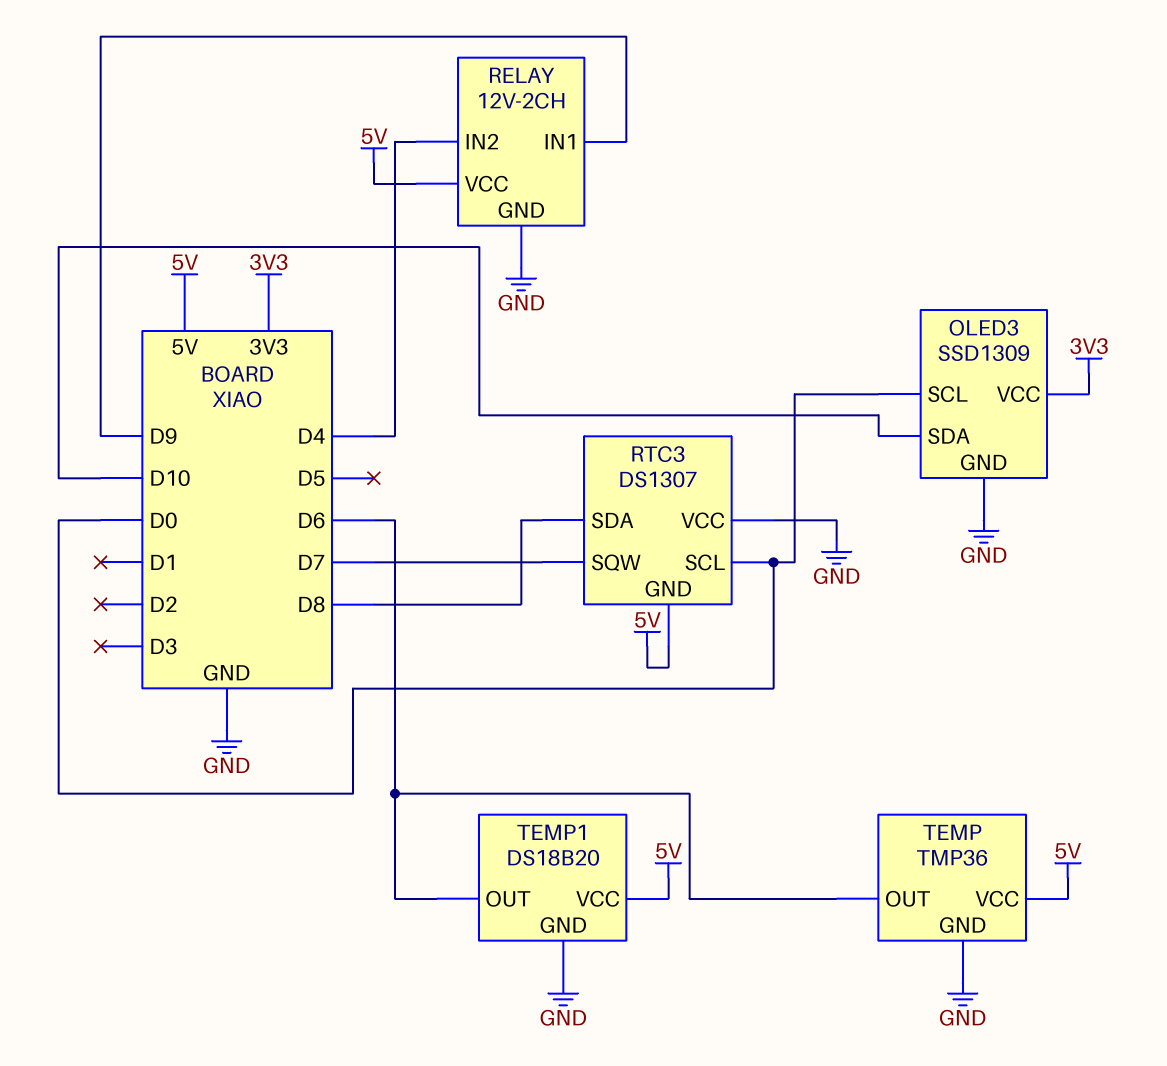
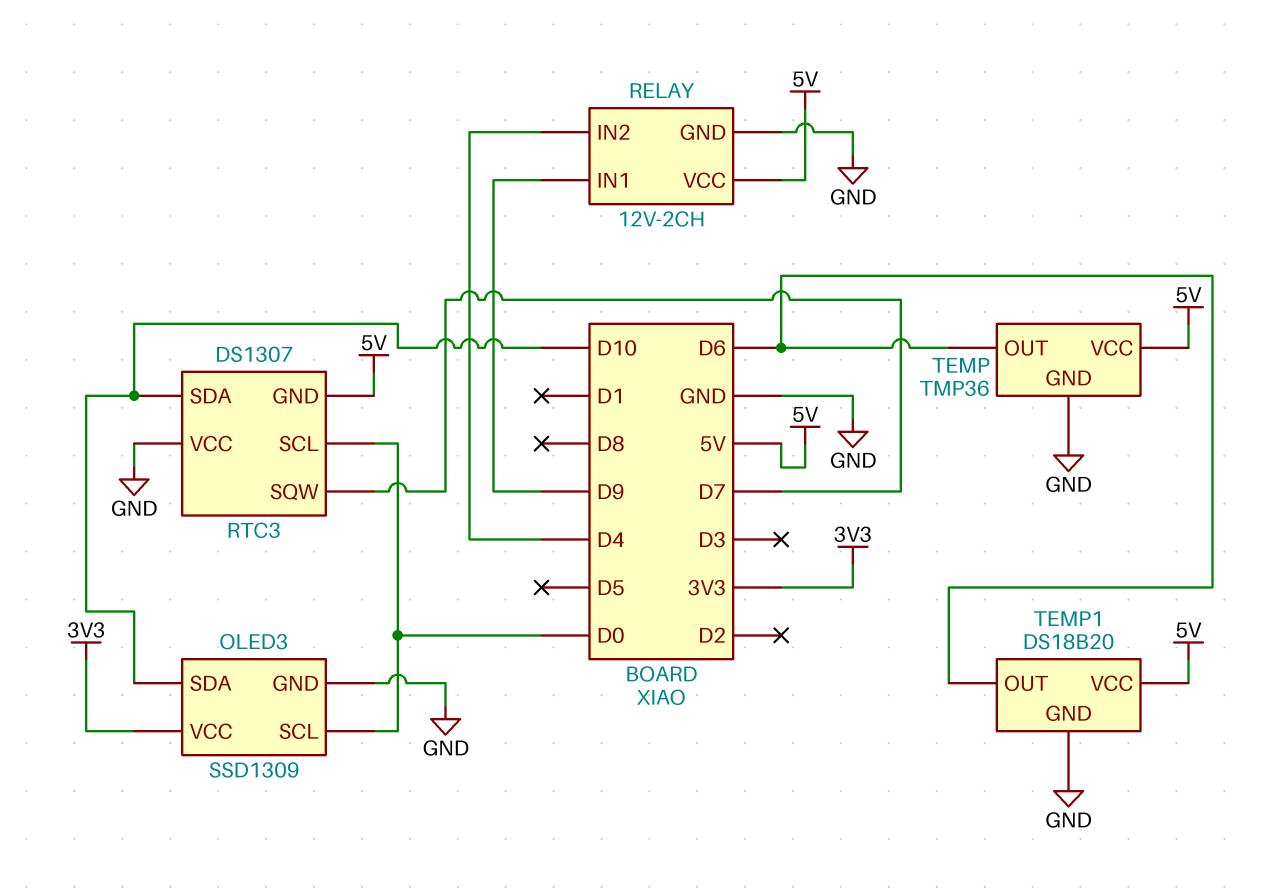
RTC3 pin SDA: D8 -> D10

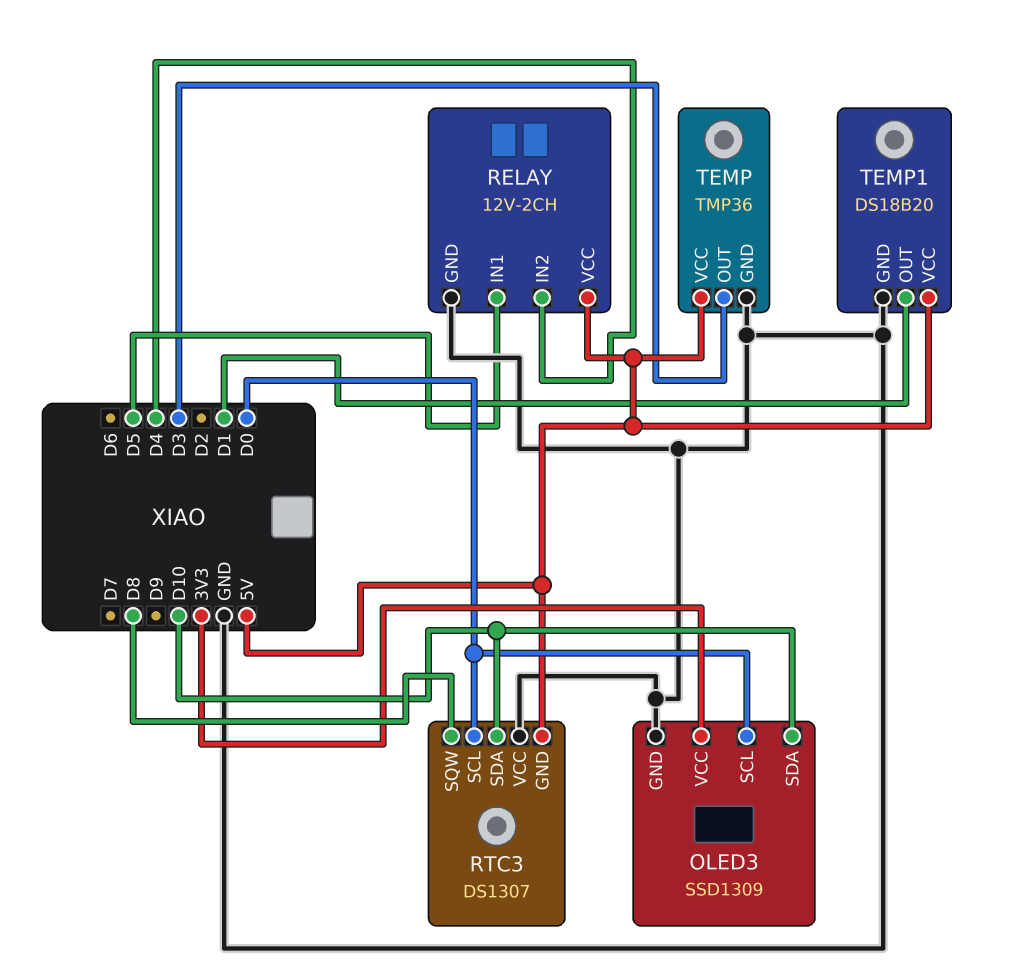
RELAY pin IN1: D9 -> D5
RTC3 pin SQW: D7 -> D8
TEMP pin OUT: D6 -> D3
TEMP1 pin OUT: D6 -> D1

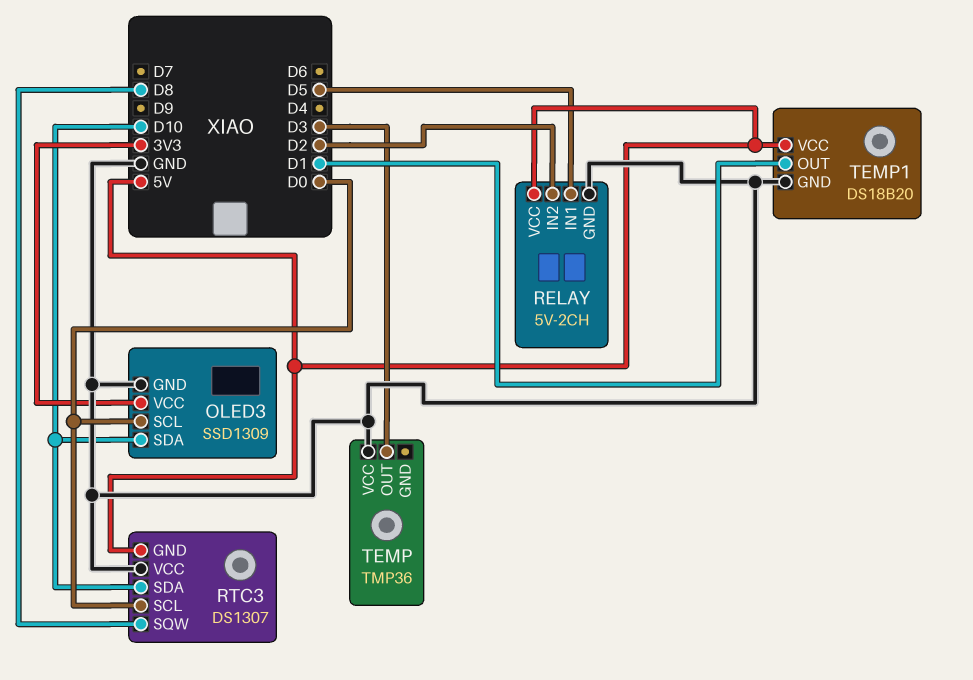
RELAY: 12V-2CH -> 5V-2CH
RELAY pin IN2: D4 -> D2
TEMP pin GND: GND -> none
TEMP pin VCC: 5V -> GND

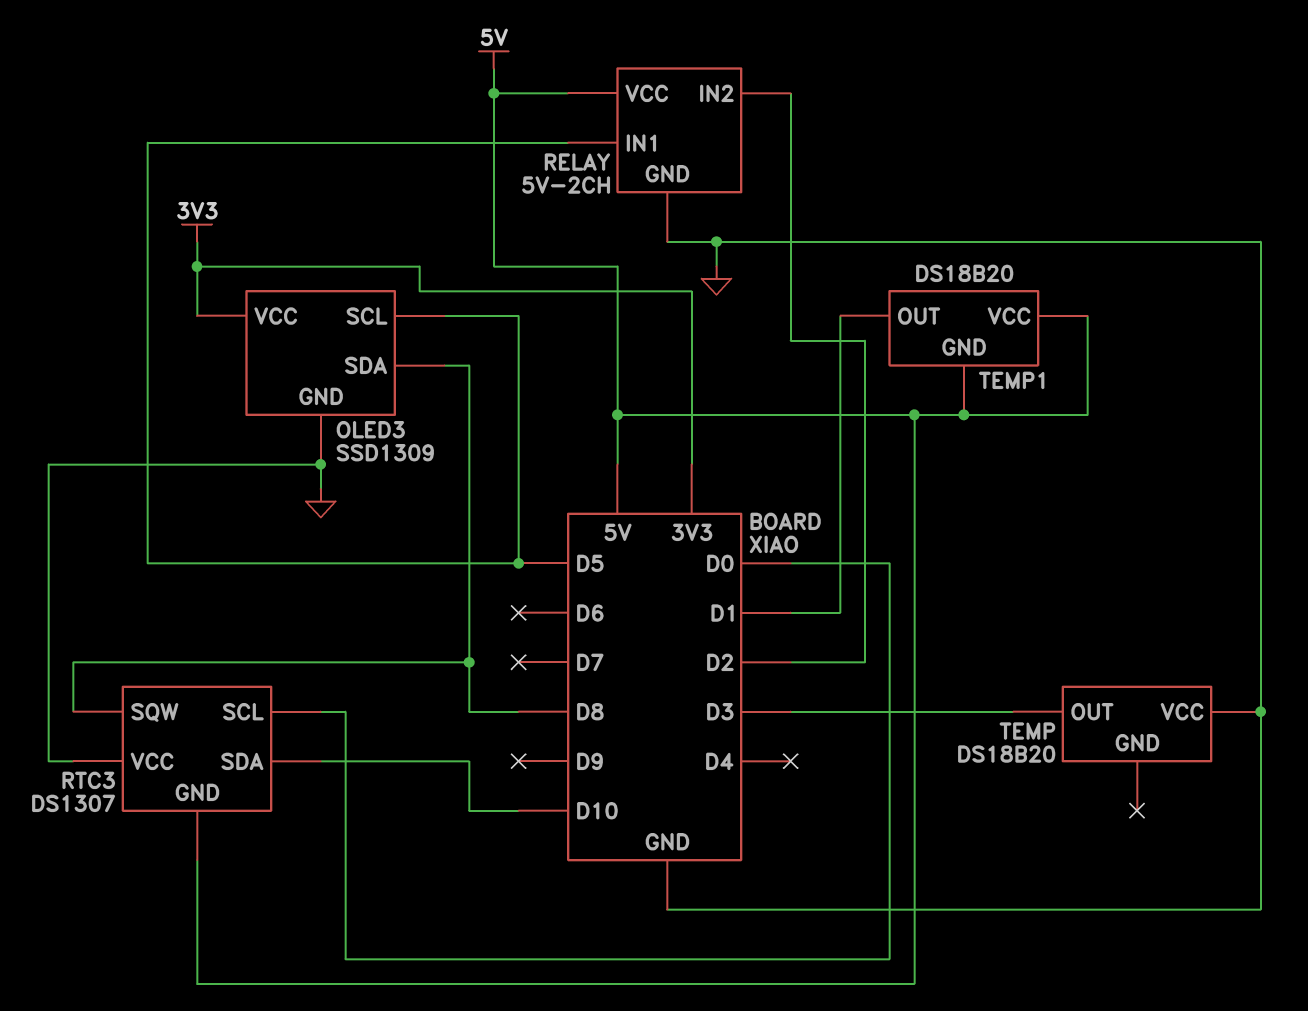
OLED3 pin SCL: D0 -> D5
OLED3 pin SDA: D10 -> D8
TEMP: TMP36 -> DS18B20
TEMP1 pin GND: GND -> 5V

